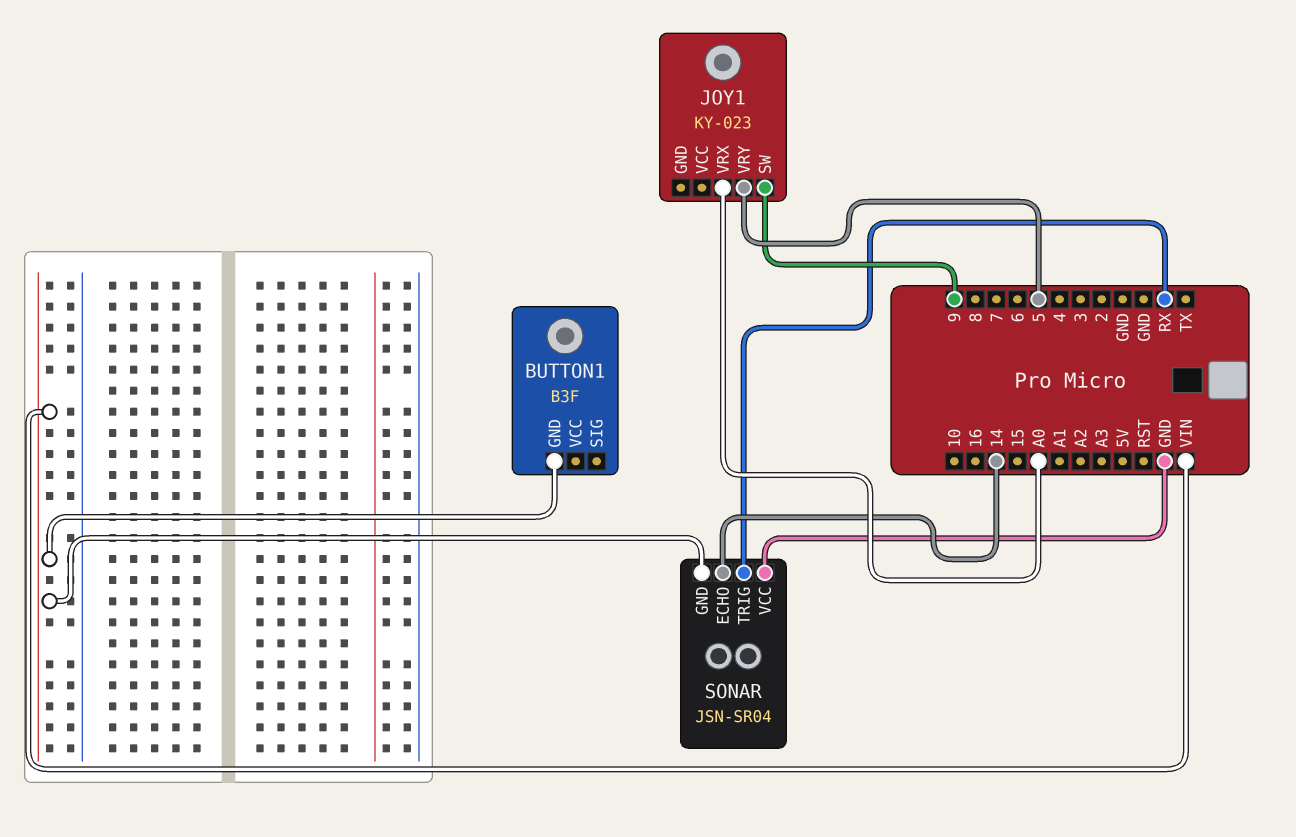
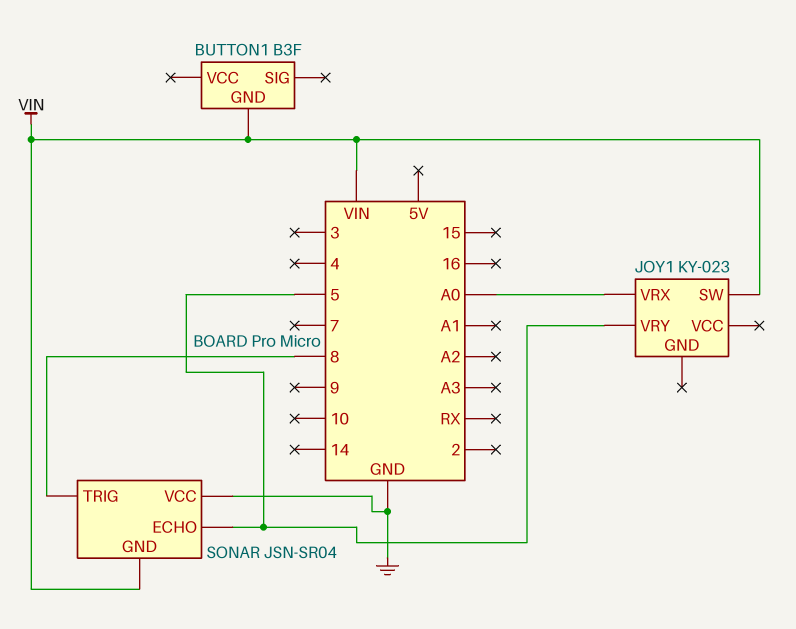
JOY1 pin SW: 9 -> VIN
SONAR pin ECHO: 14 -> 5
SONAR pin TRIG: RX -> 8

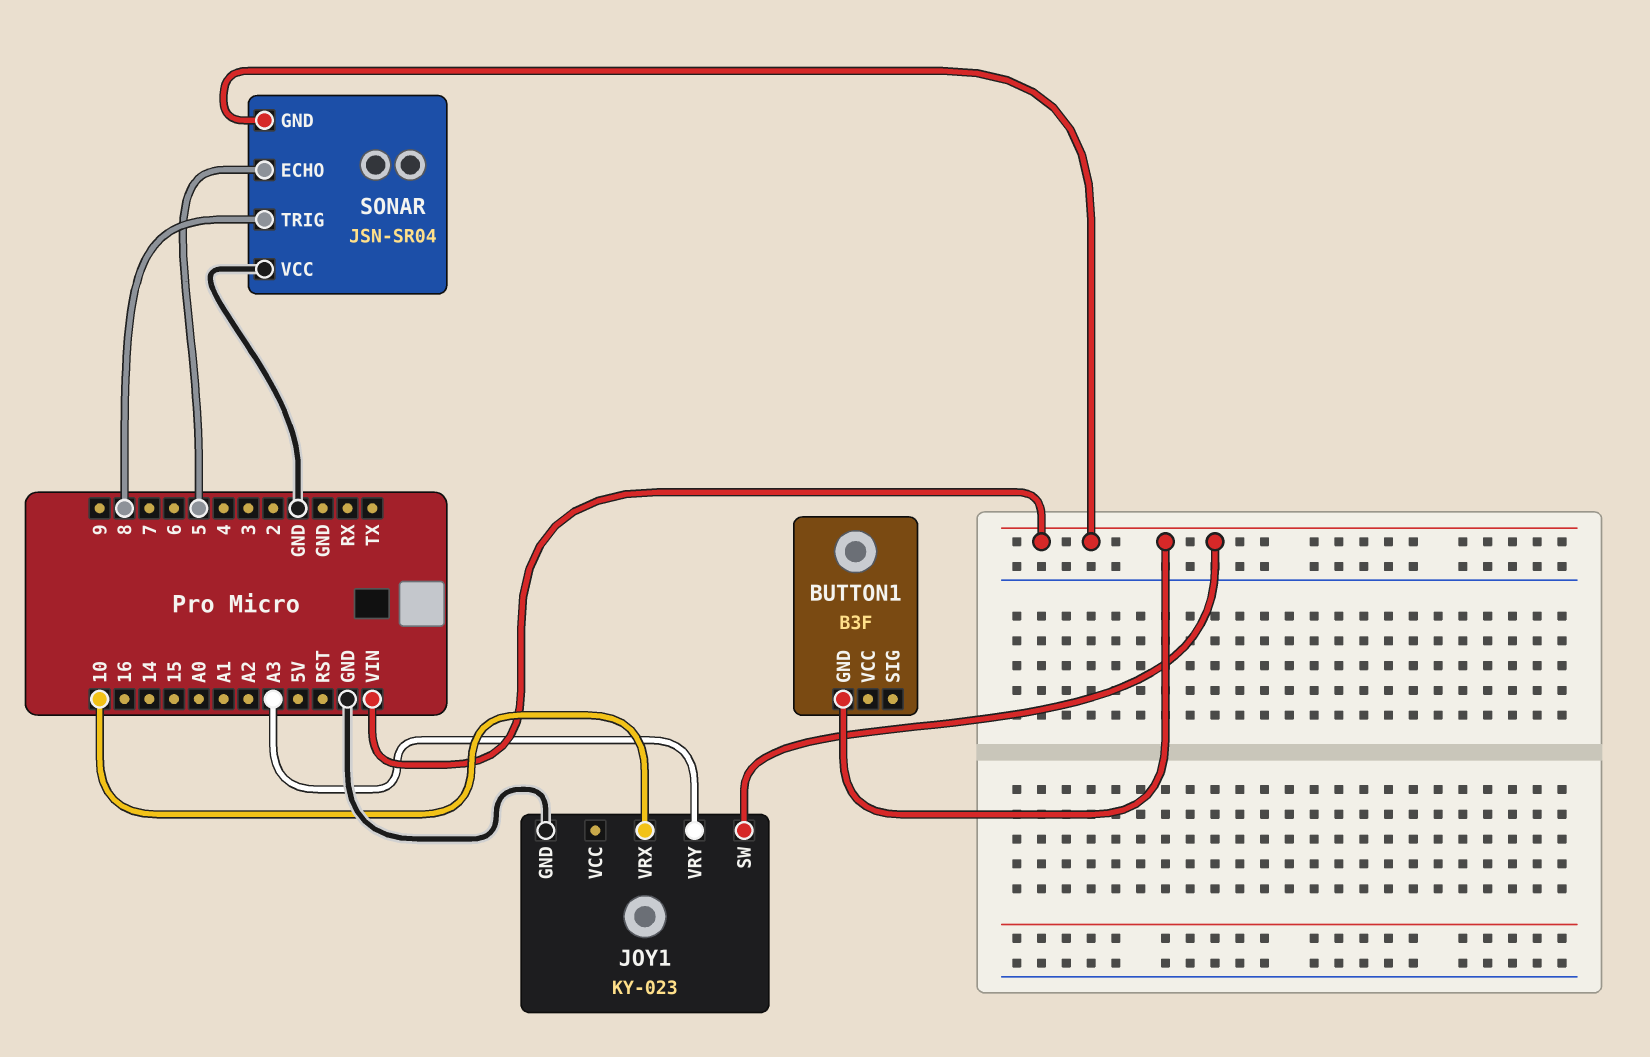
JOY1 pin GND: none -> GND
JOY1 pin VRX: A0 -> 10
JOY1 pin VRY: 5 -> A3

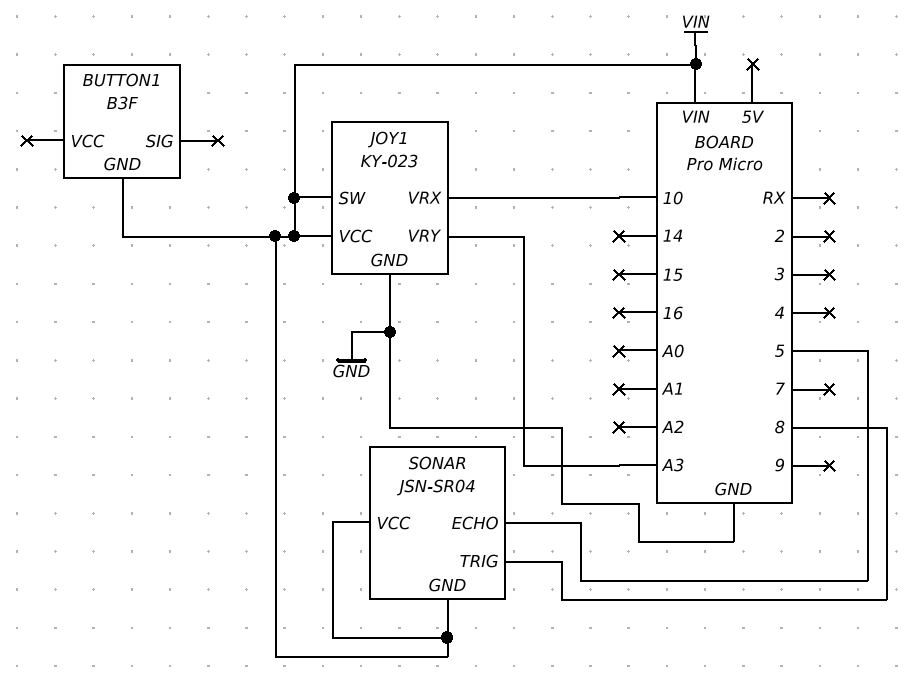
JOY1 pin VCC: none -> VIN
SONAR pin VCC: GND -> VIN

